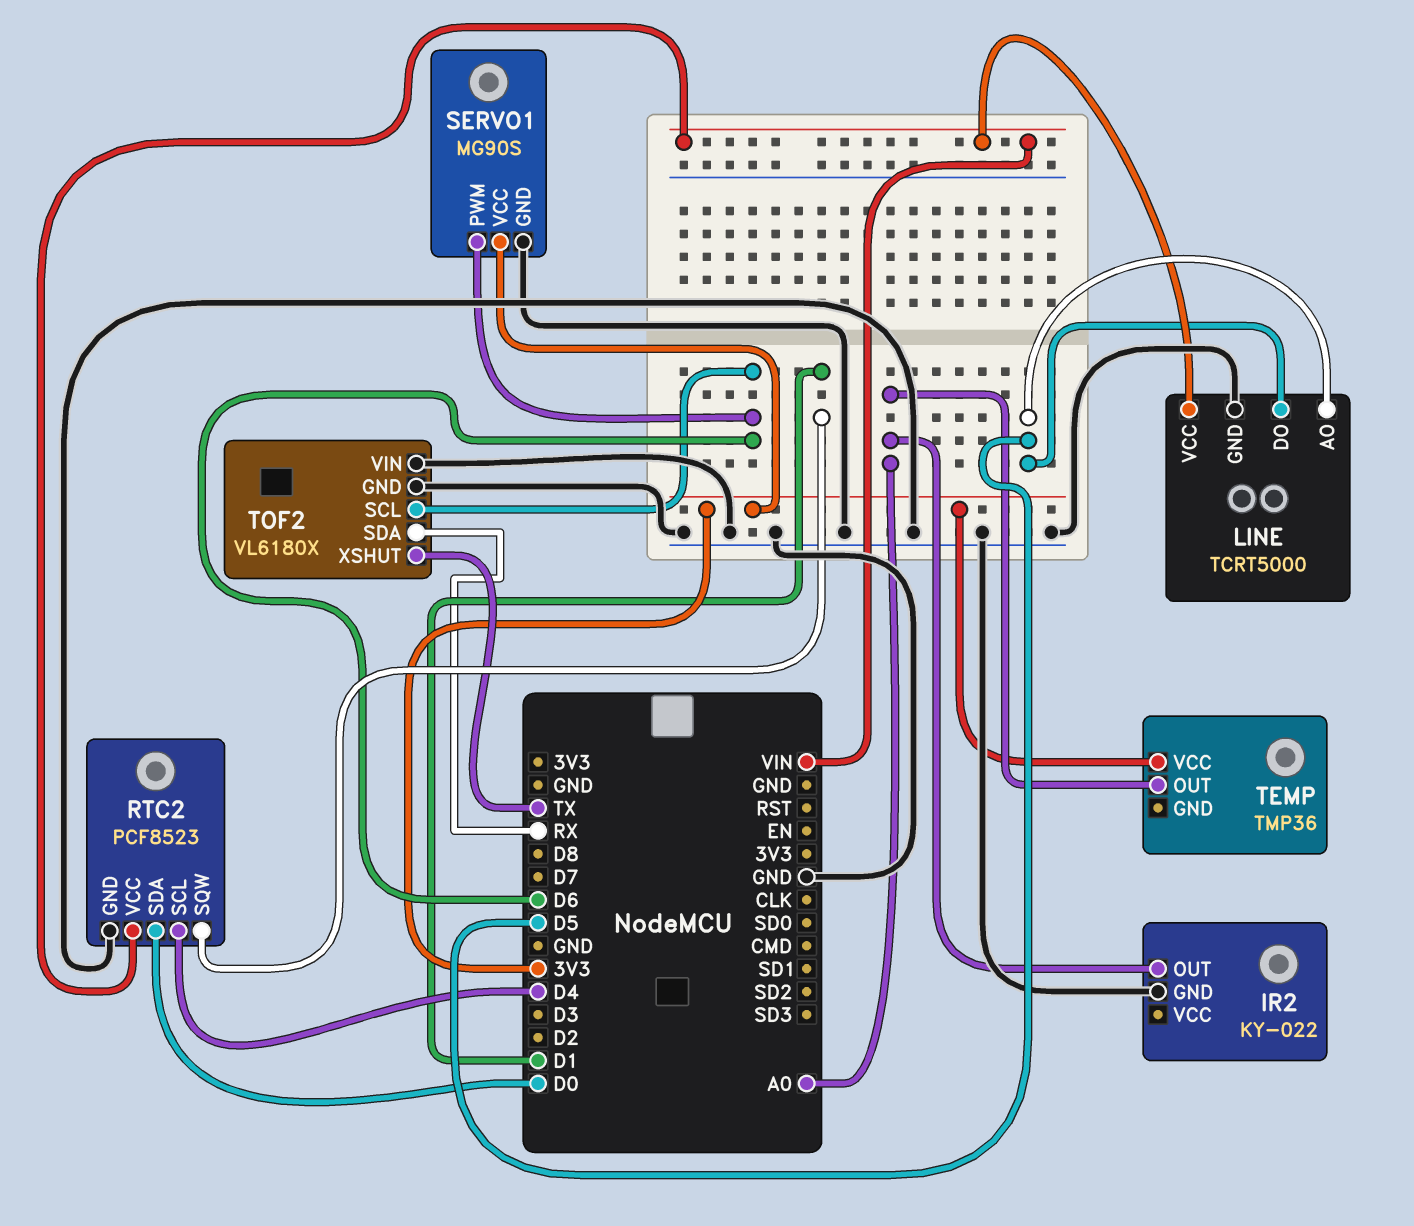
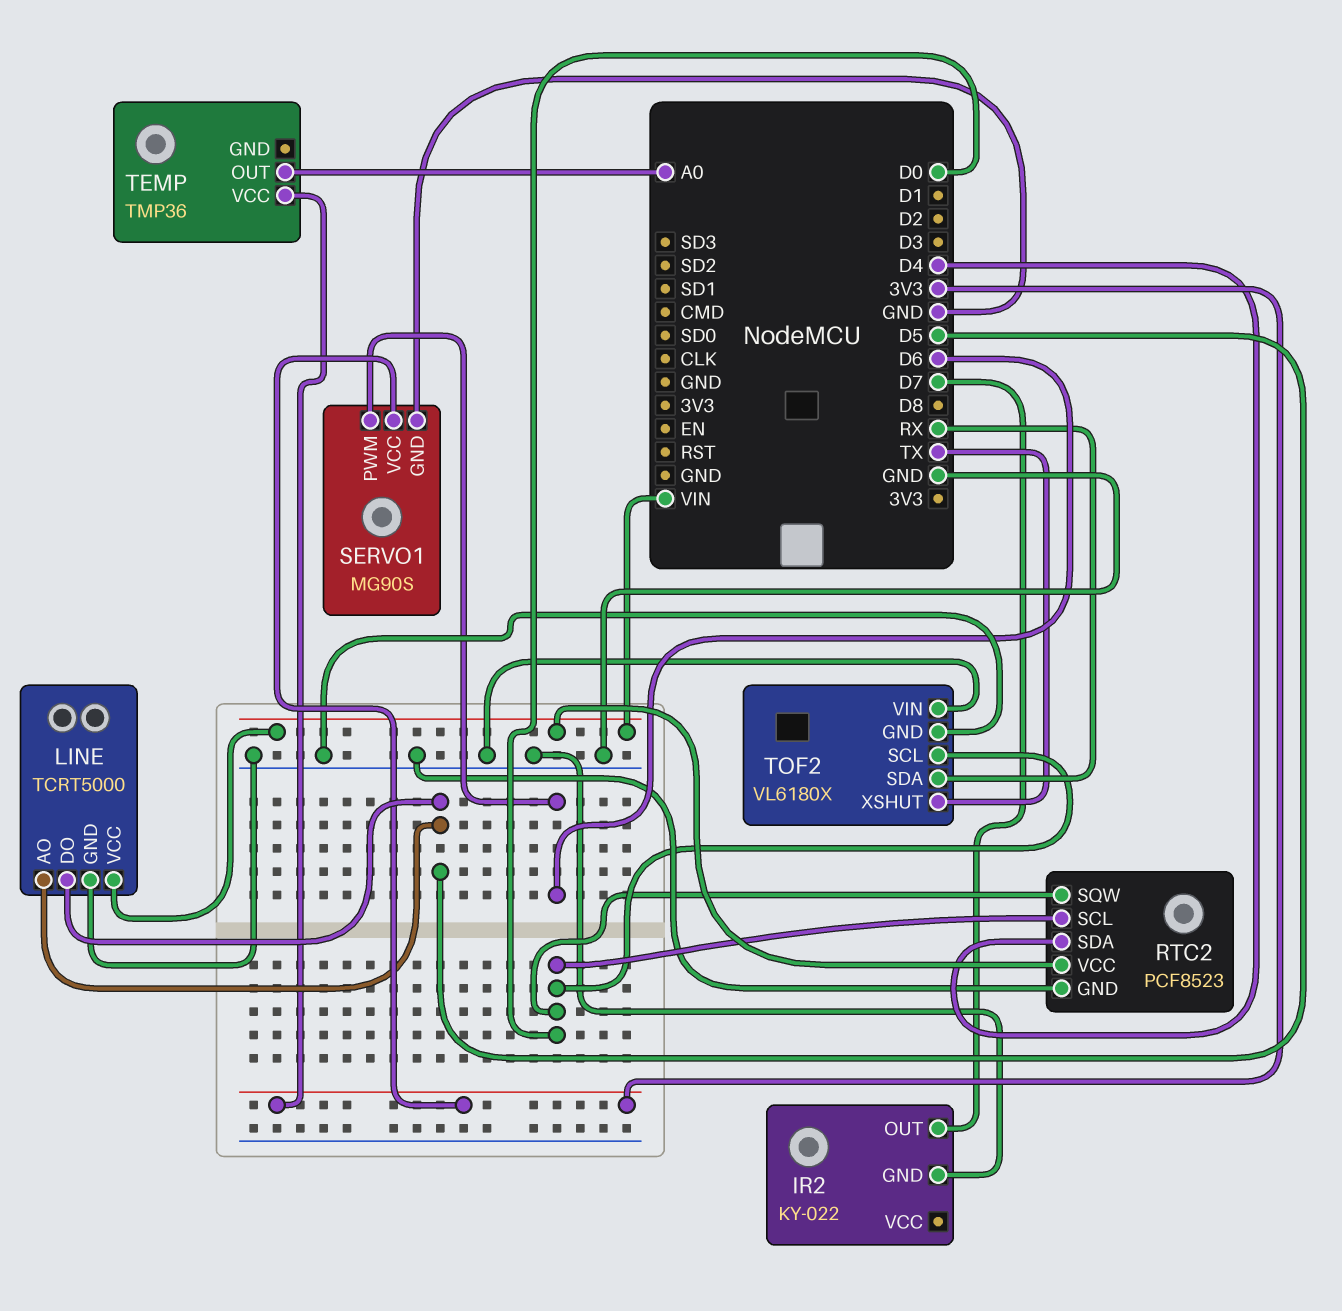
IR2 pin OUT: A0 -> D7
RTC2 pin SCL: D4 -> D0
RTC2 pin SDA: D0 -> D4
RTC2 pin SQW: D1 -> D0
TOF2 pin SCL: D6 -> D0

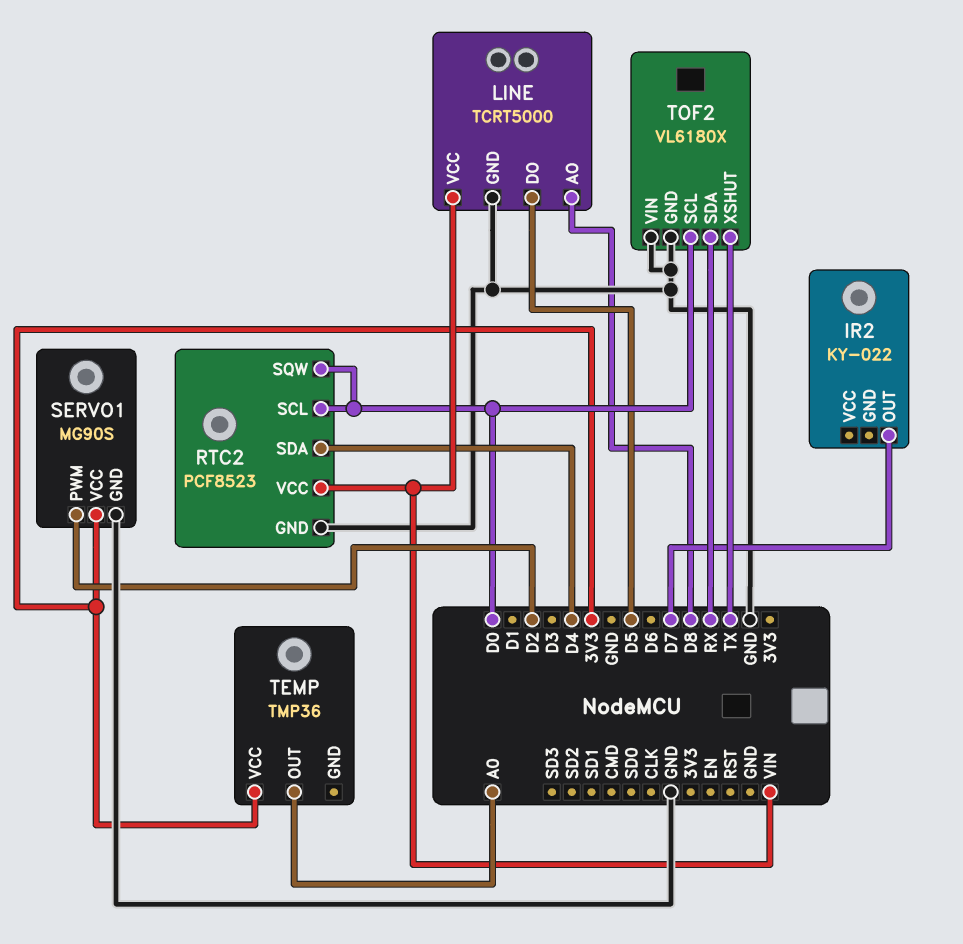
IR2 pin GND: GND -> none
LINE pin AO: D5 -> D8
SERVO1 pin PWM: D6 -> D2

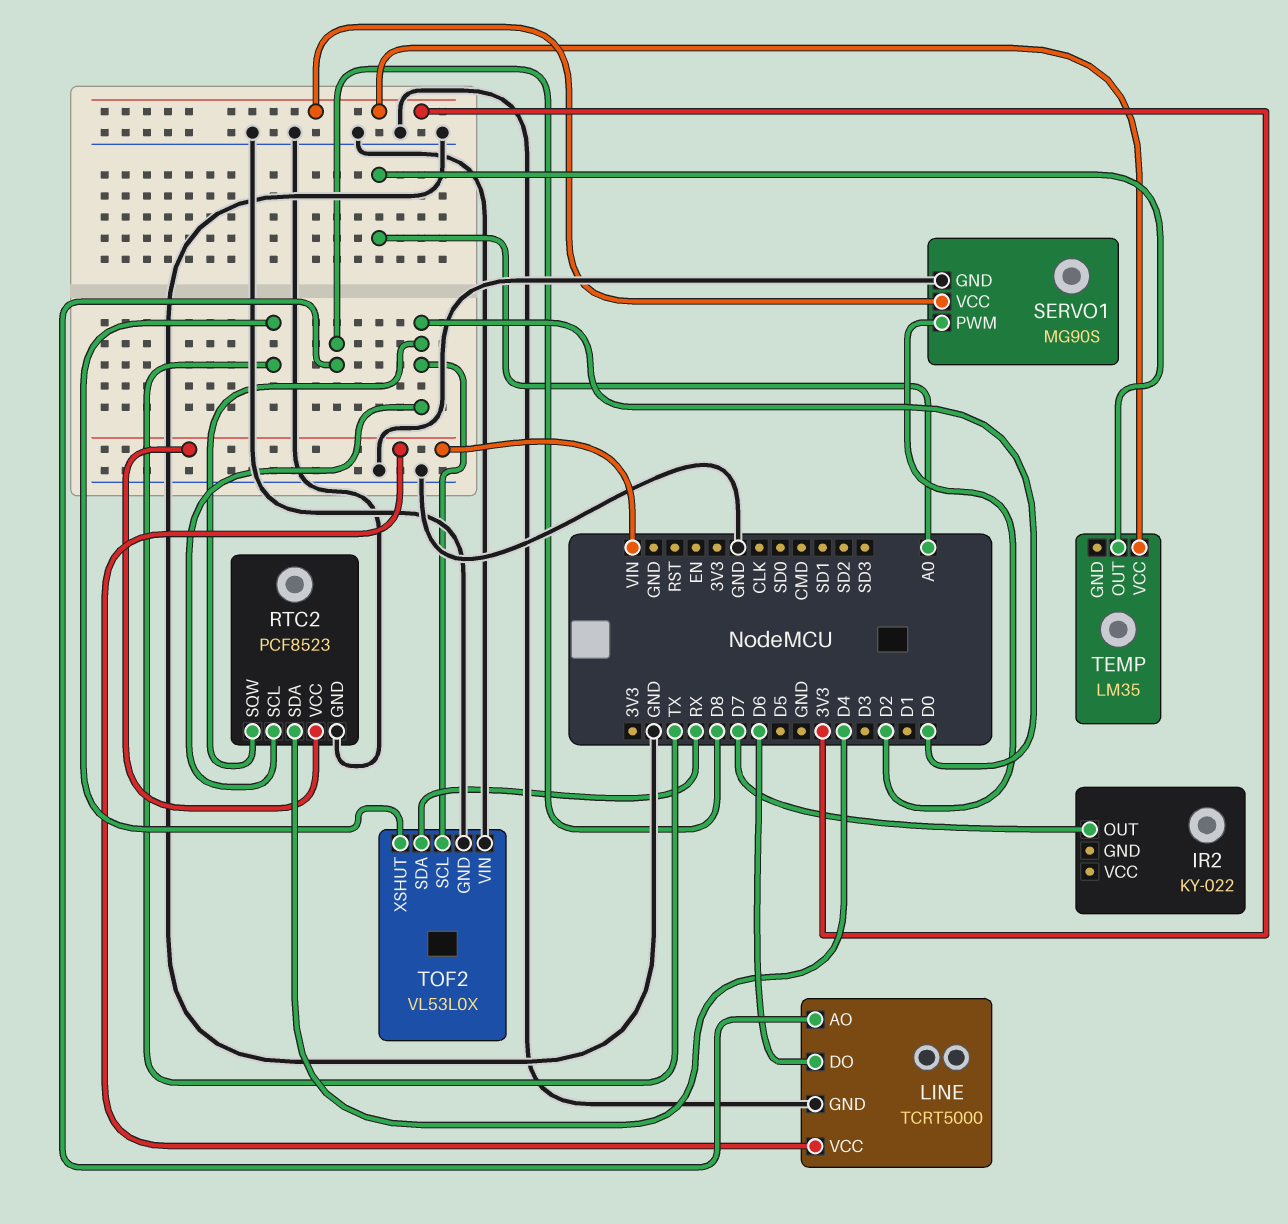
LINE pin DO: D5 -> D6
TEMP: TMP36 -> LM35
TOF2: VL6180X -> VL53L0X

